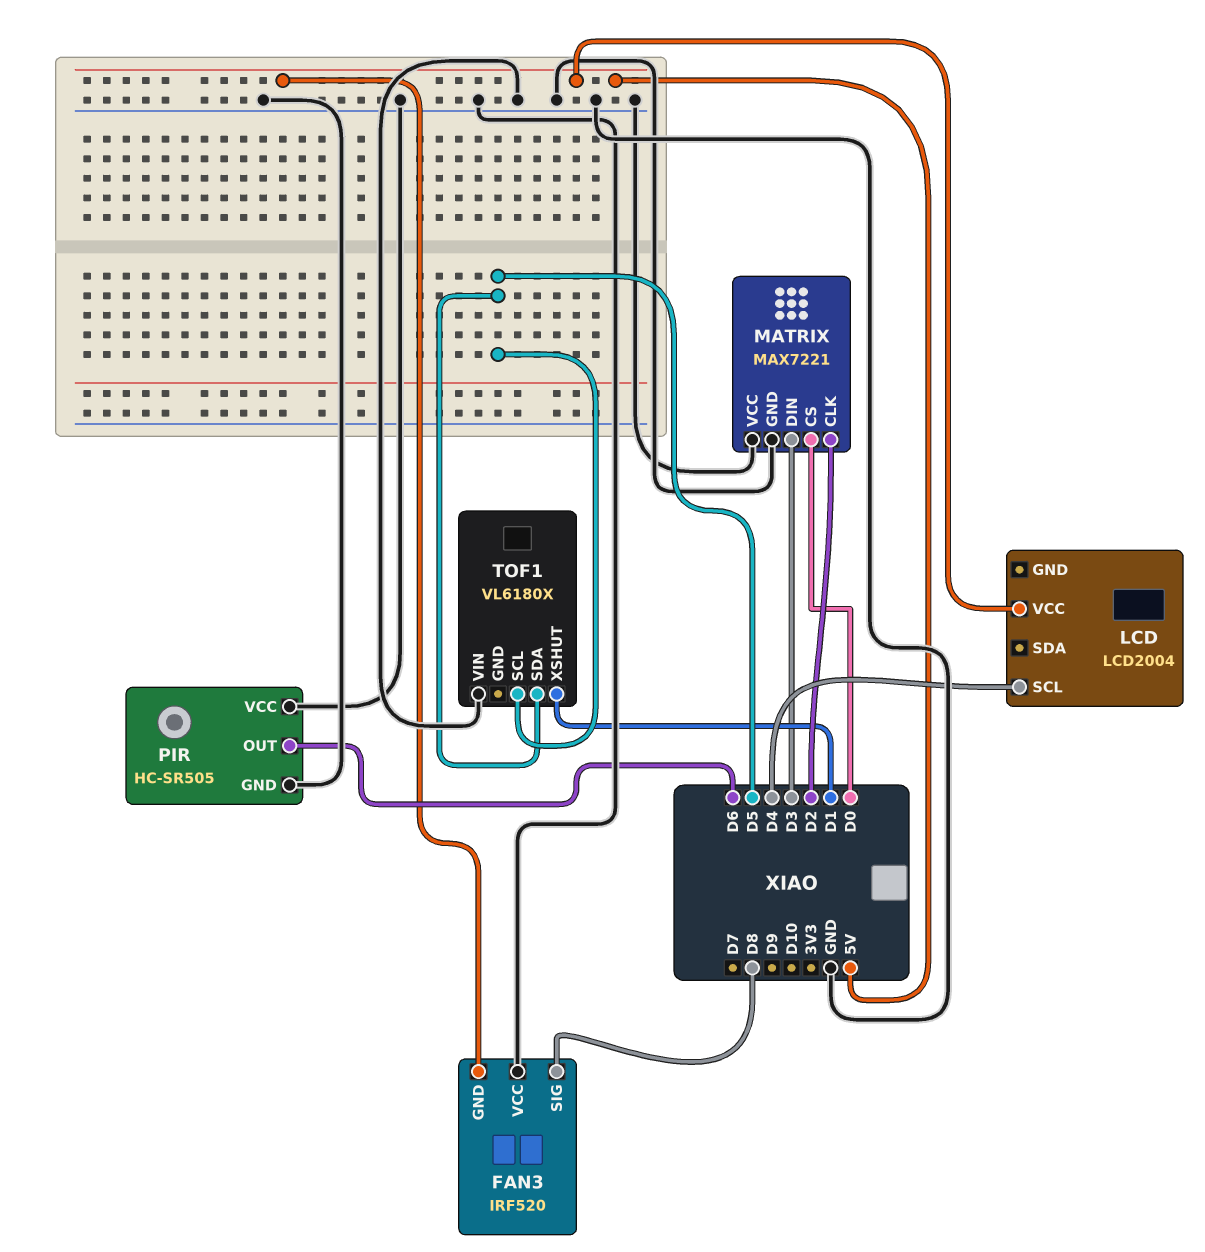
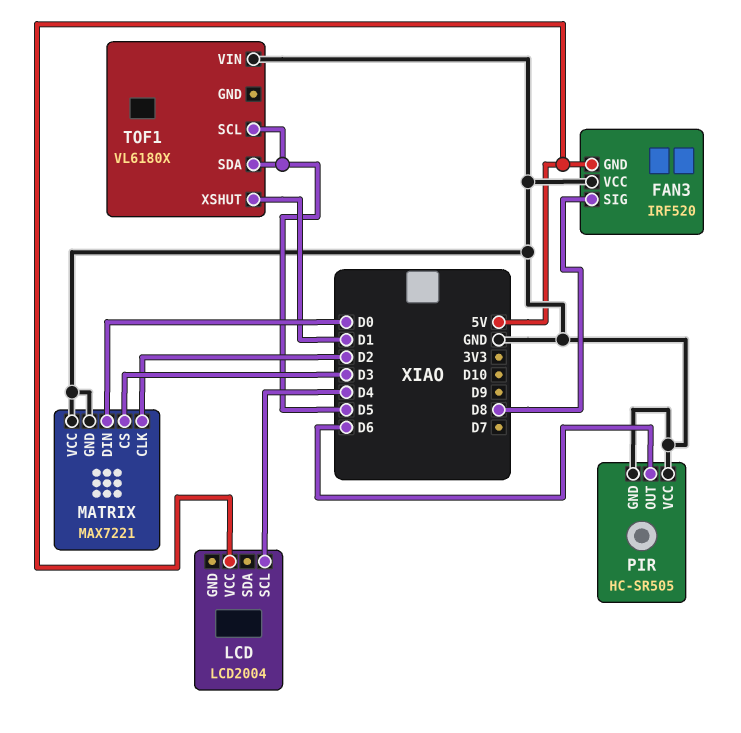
MATRIX pin CS: D0 -> D3
MATRIX pin DIN: D3 -> D0

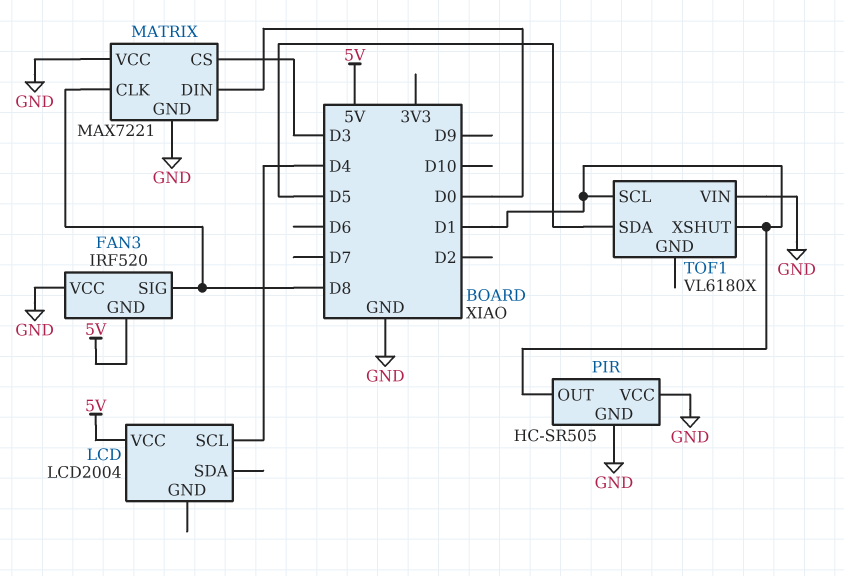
MATRIX pin CLK: D2 -> D8
PIR pin OUT: D6 -> D1
TOF1 pin SCL: D5 -> D1

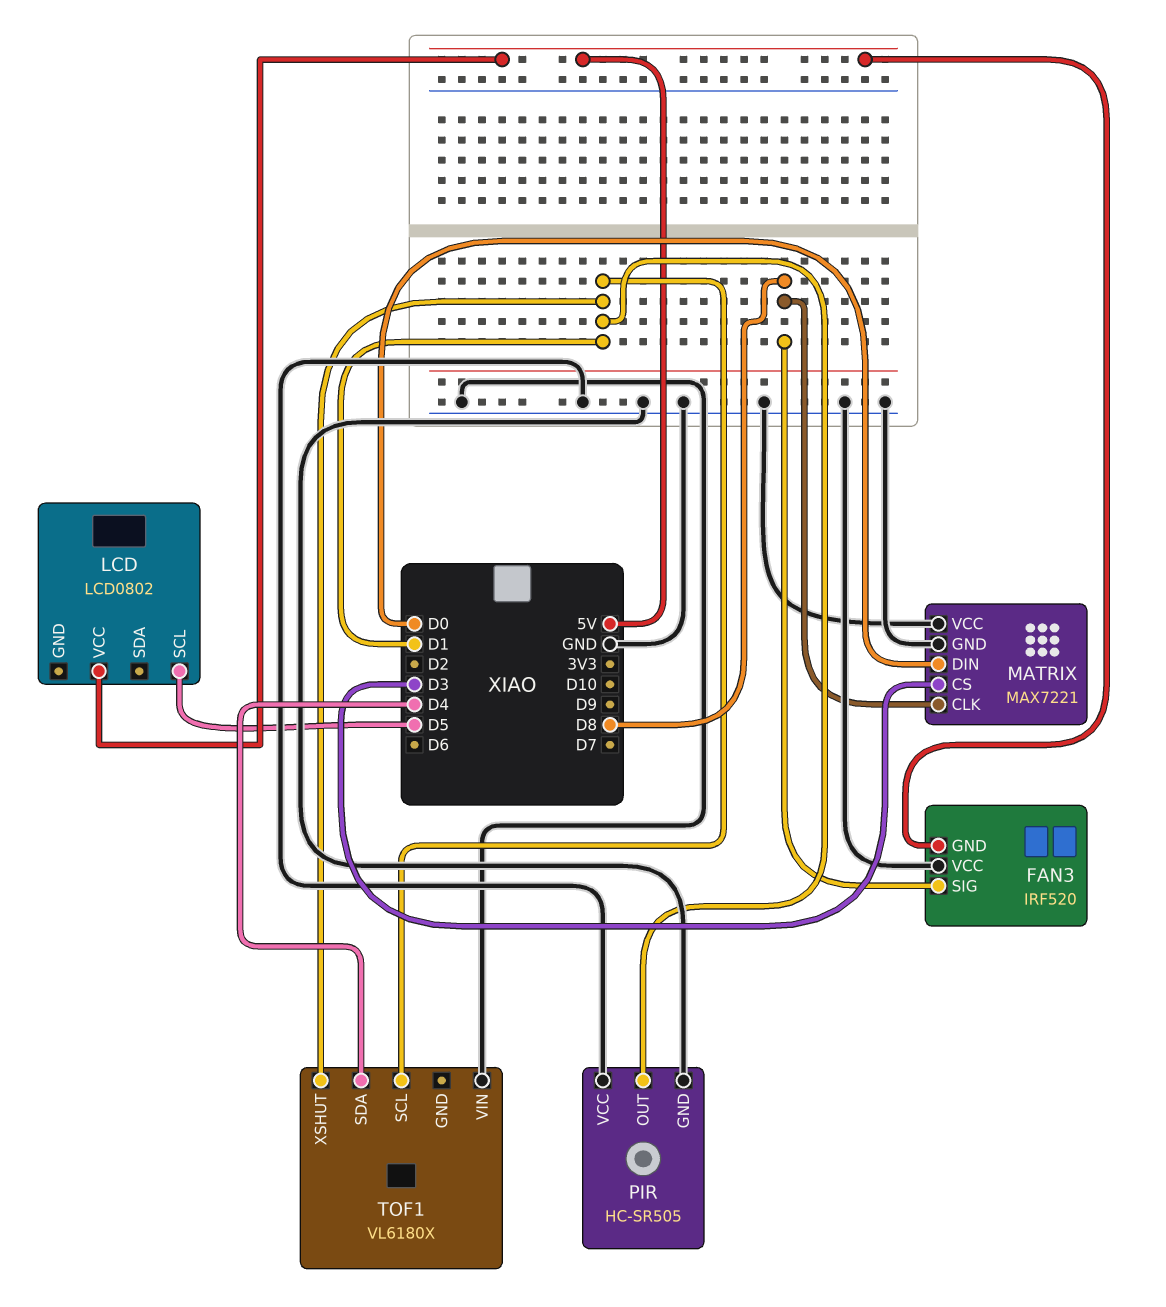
LCD: LCD2004 -> LCD0802
LCD pin SCL: D4 -> D5
TOF1 pin SDA: D5 -> D4

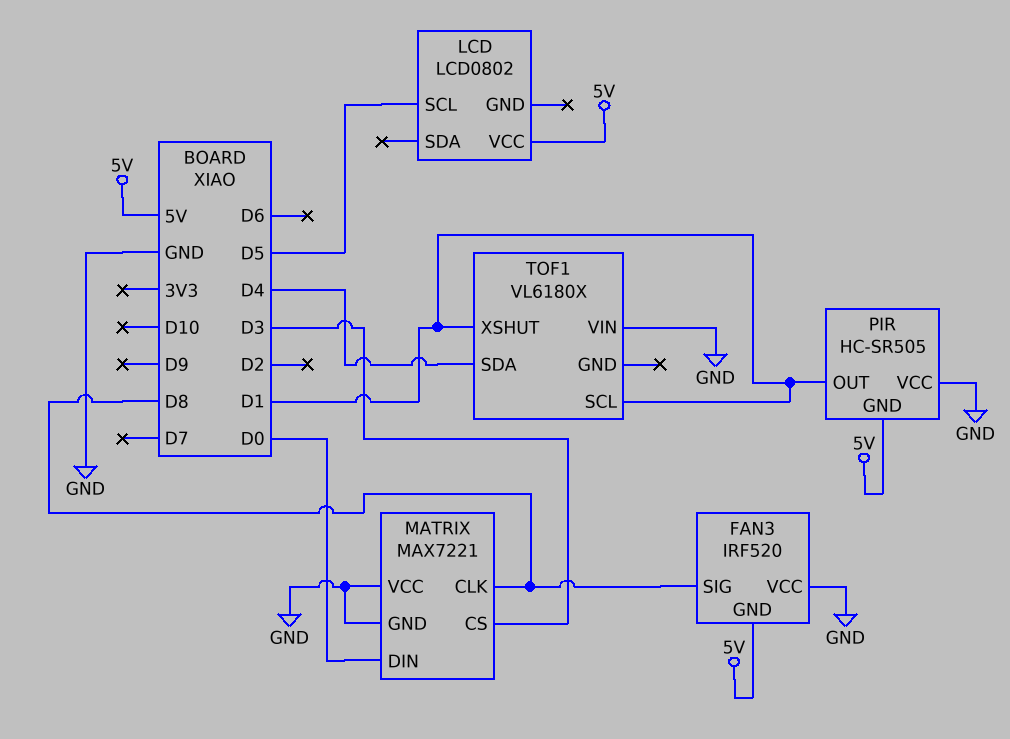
PIR pin GND: GND -> 5V

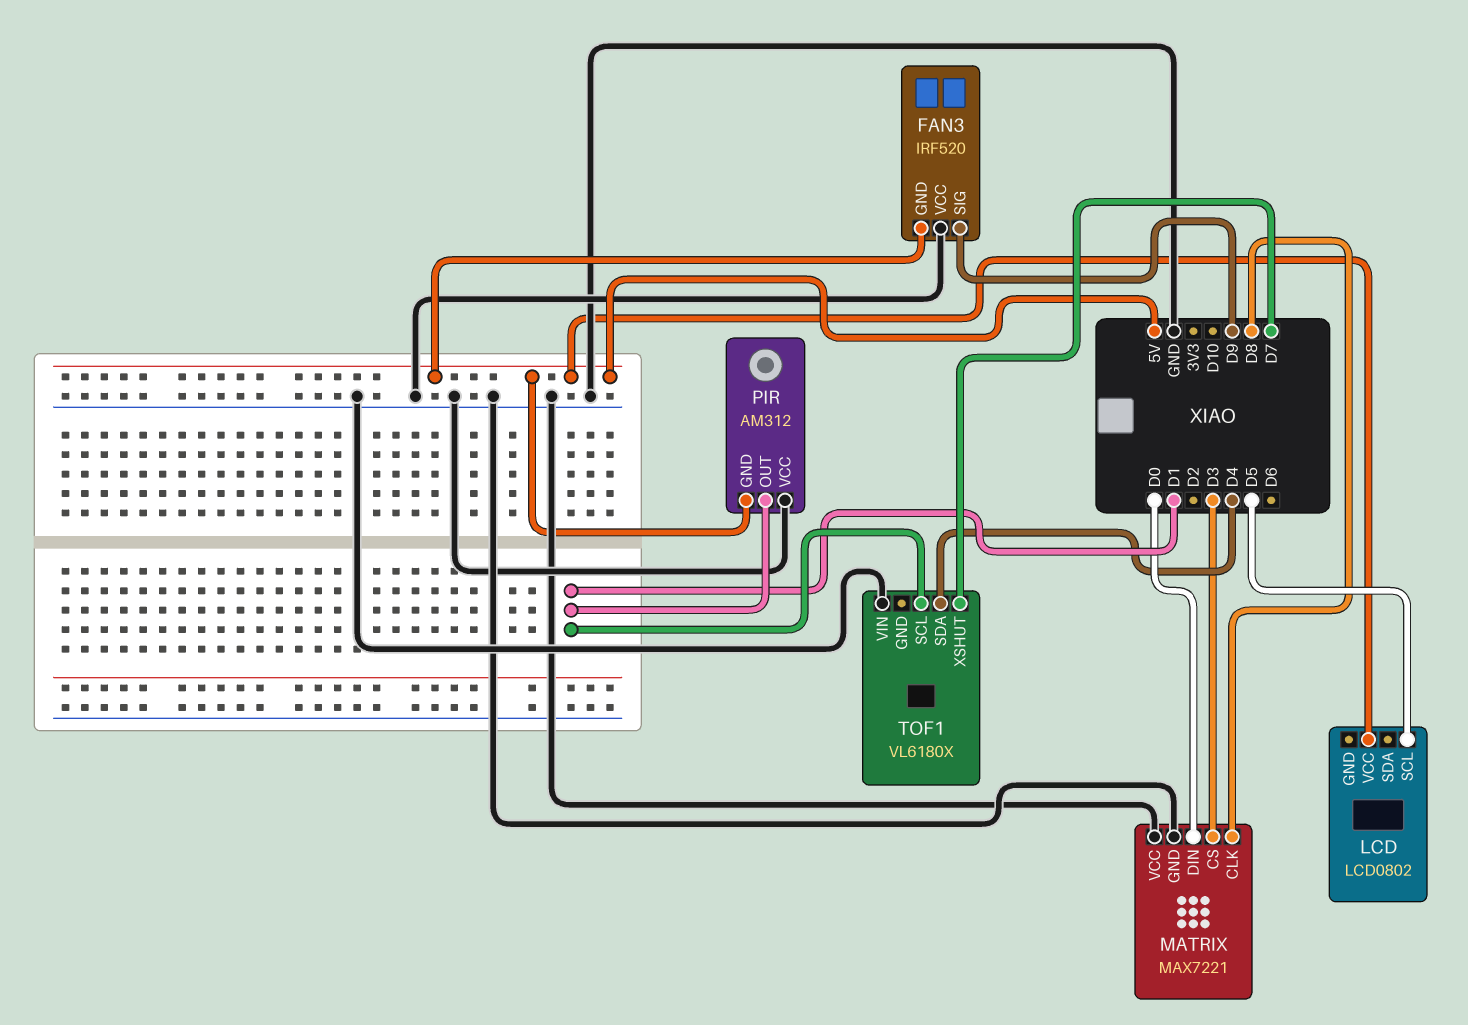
FAN3 pin SIG: D8 -> D9
PIR: HC-SR505 -> AM312
TOF1 pin XSHUT: D1 -> D7

